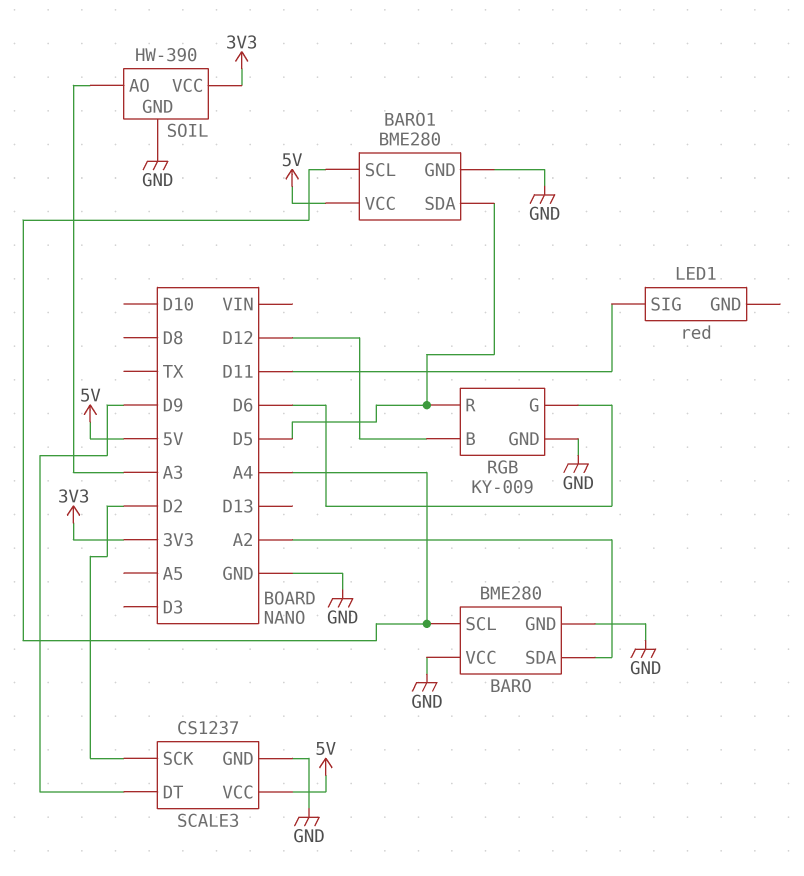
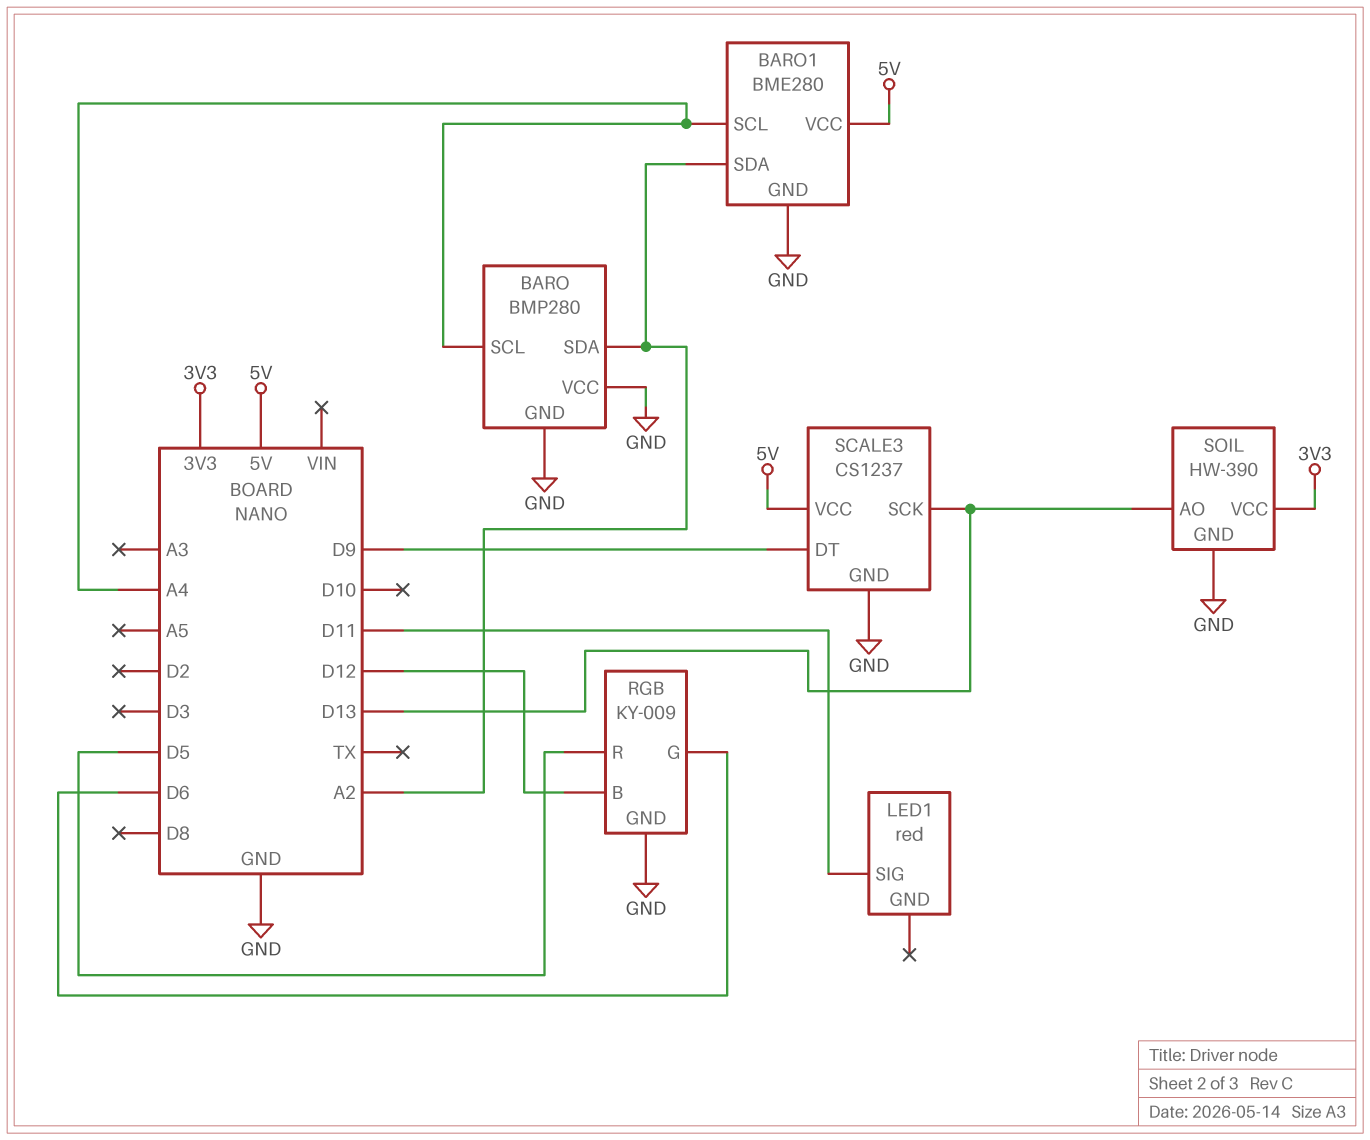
BARO: BME280 -> BMP280
BARO1 pin SDA: D5 -> A2
SCALE3 pin SCK: D2 -> D13
SOIL pin AO: A3 -> D13

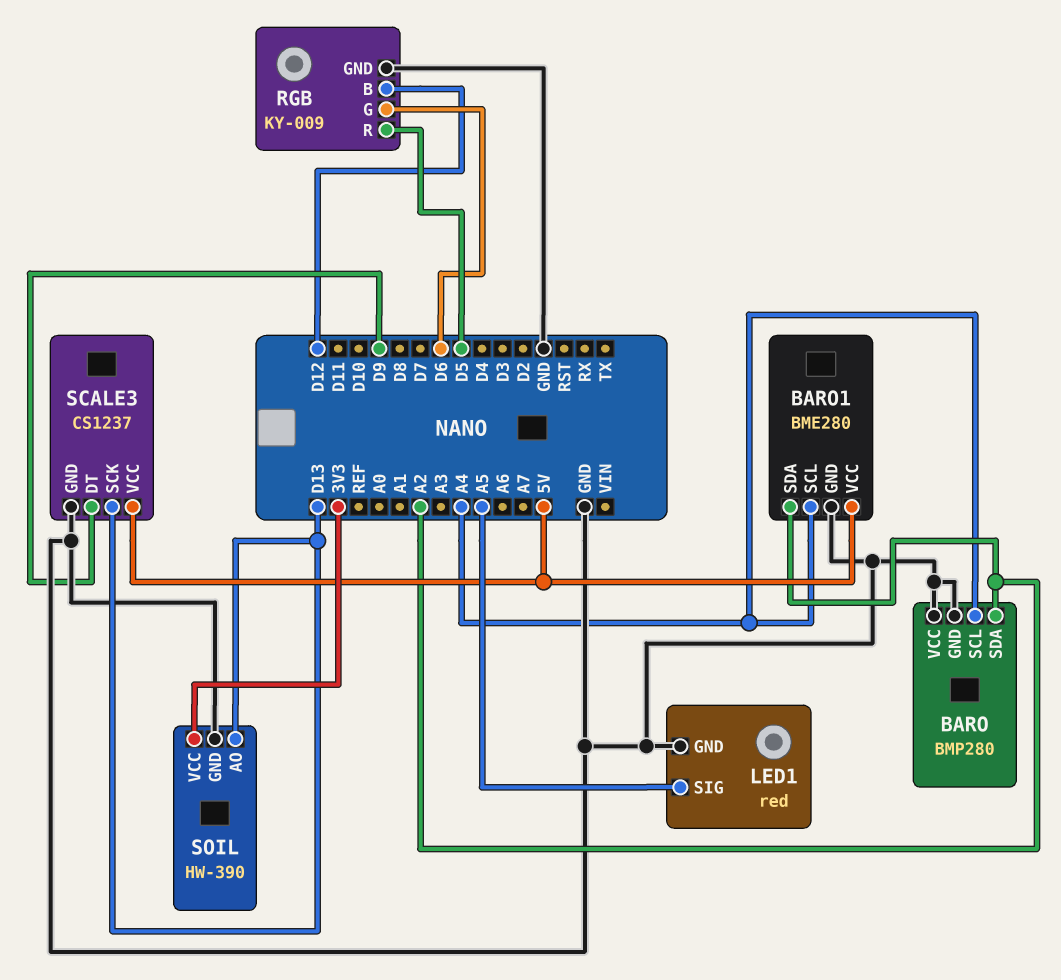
LED1 pin GND: none -> GND
LED1 pin SIG: D11 -> A5

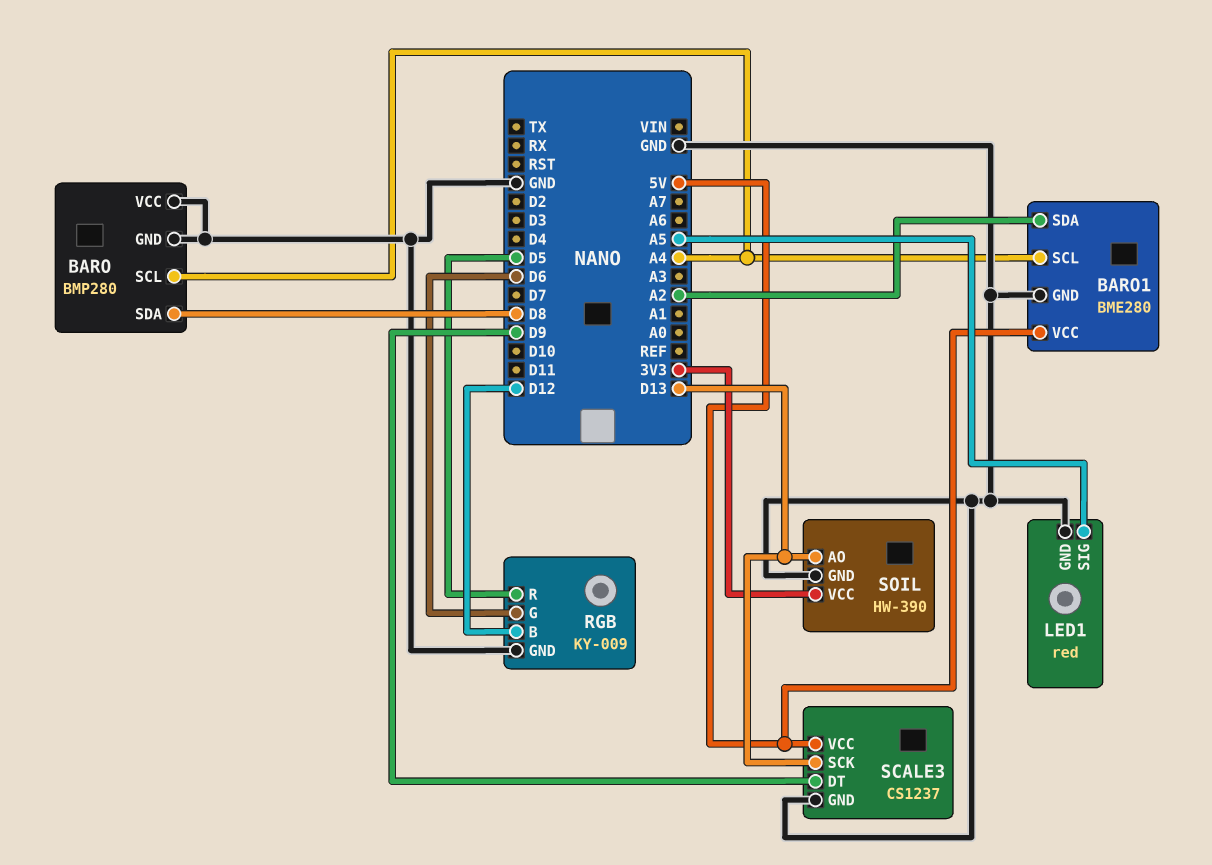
BARO pin SDA: A2 -> D8

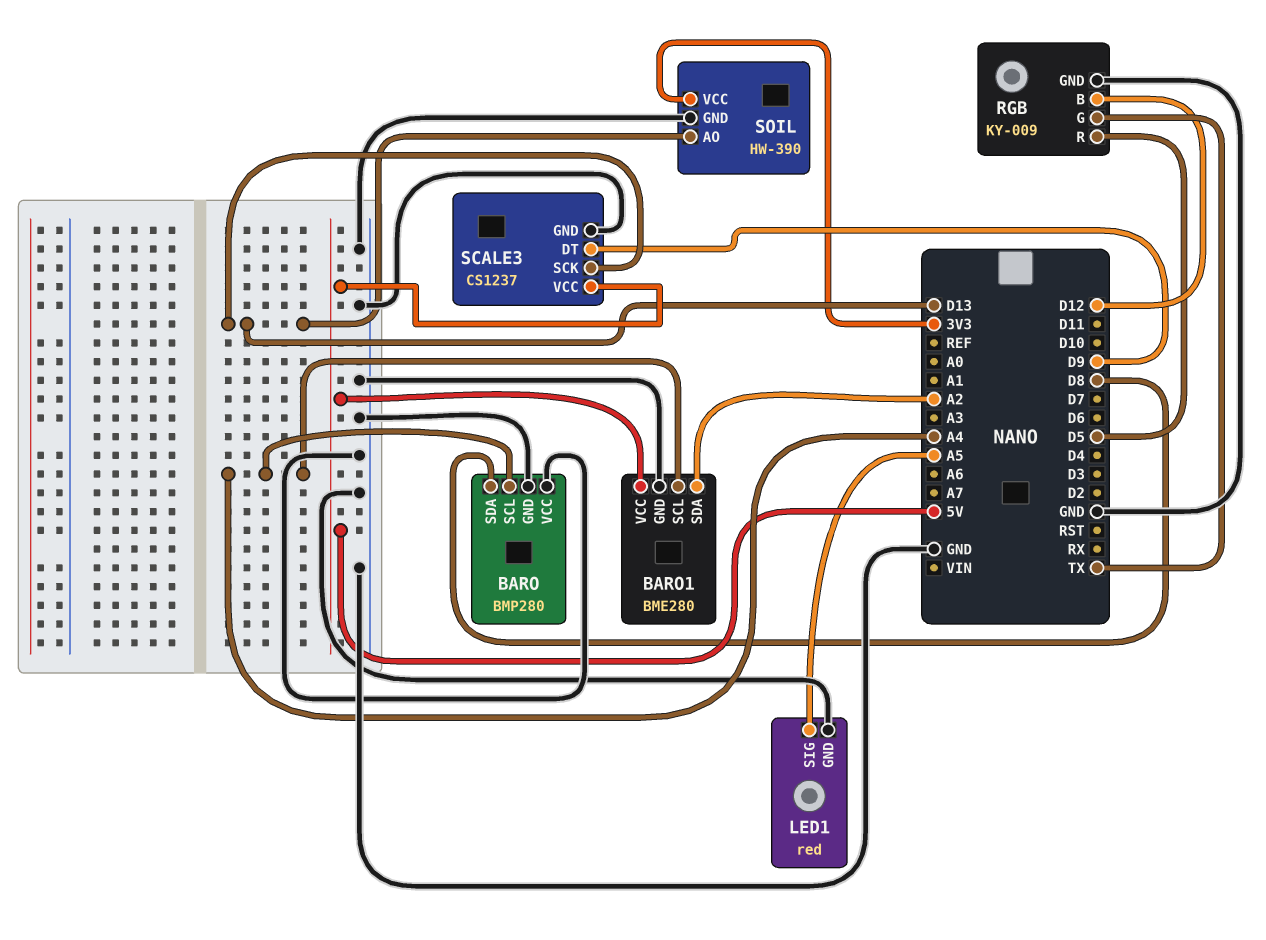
RGB pin G: D6 -> TX

